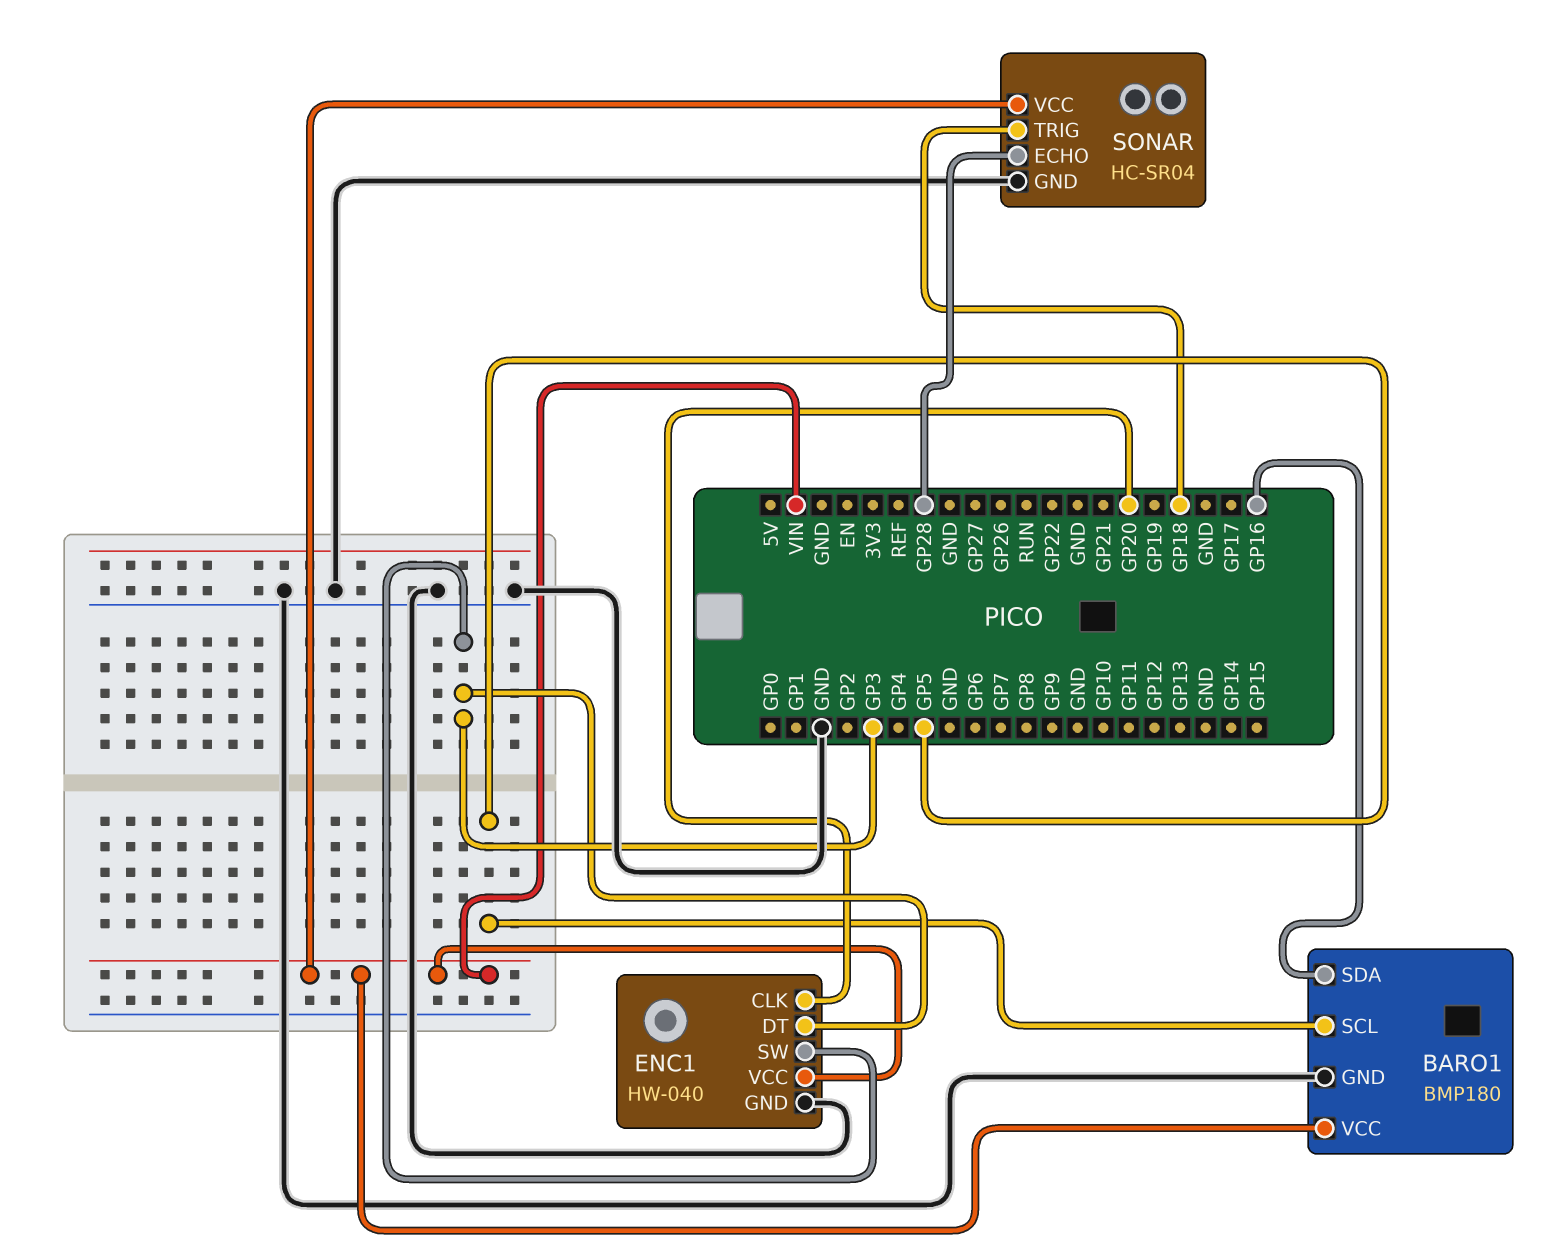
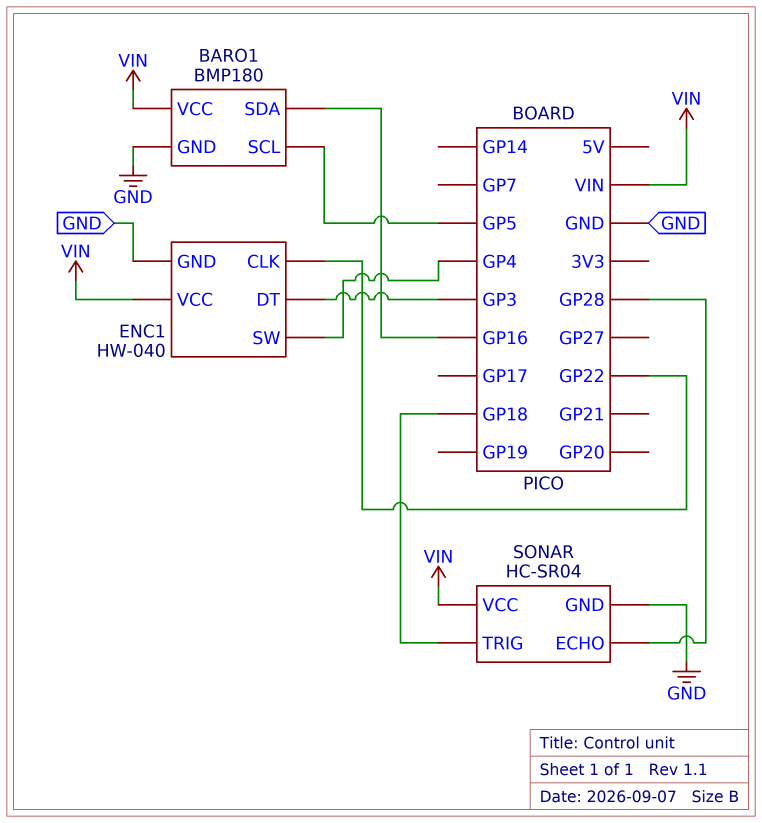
ENC1 pin CLK: GP20 -> GP22
ENC1 pin SW: GP3 -> GP4

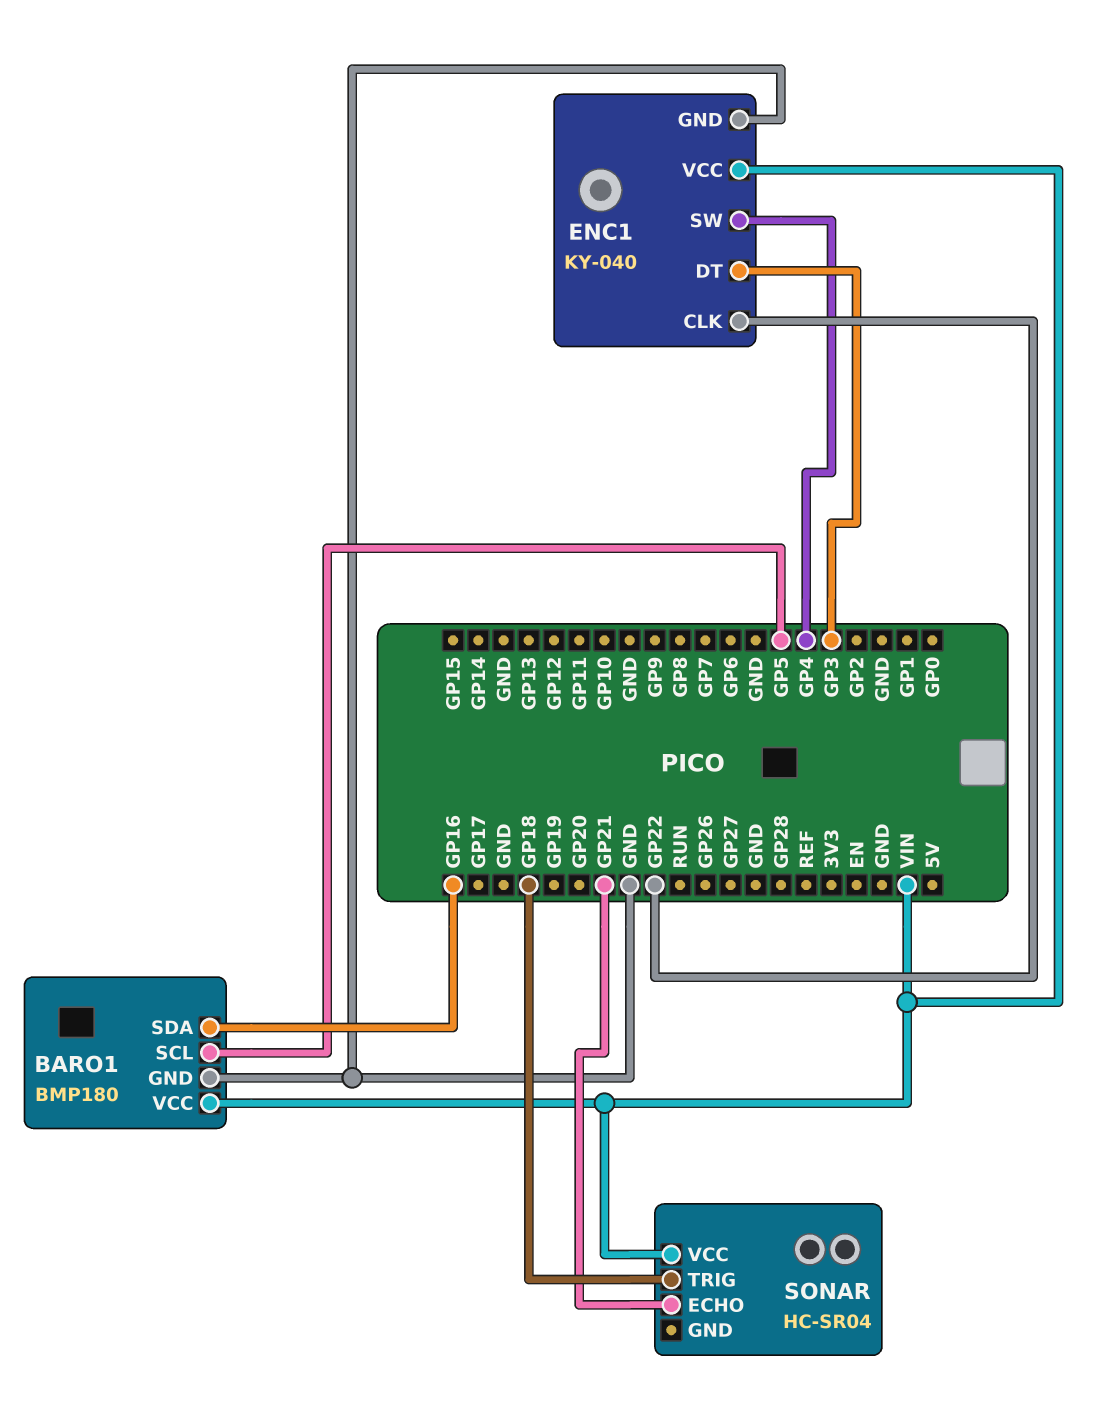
ENC1: HW-040 -> KY-040
SONAR pin ECHO: GP28 -> GP21
SONAR pin GND: GND -> none

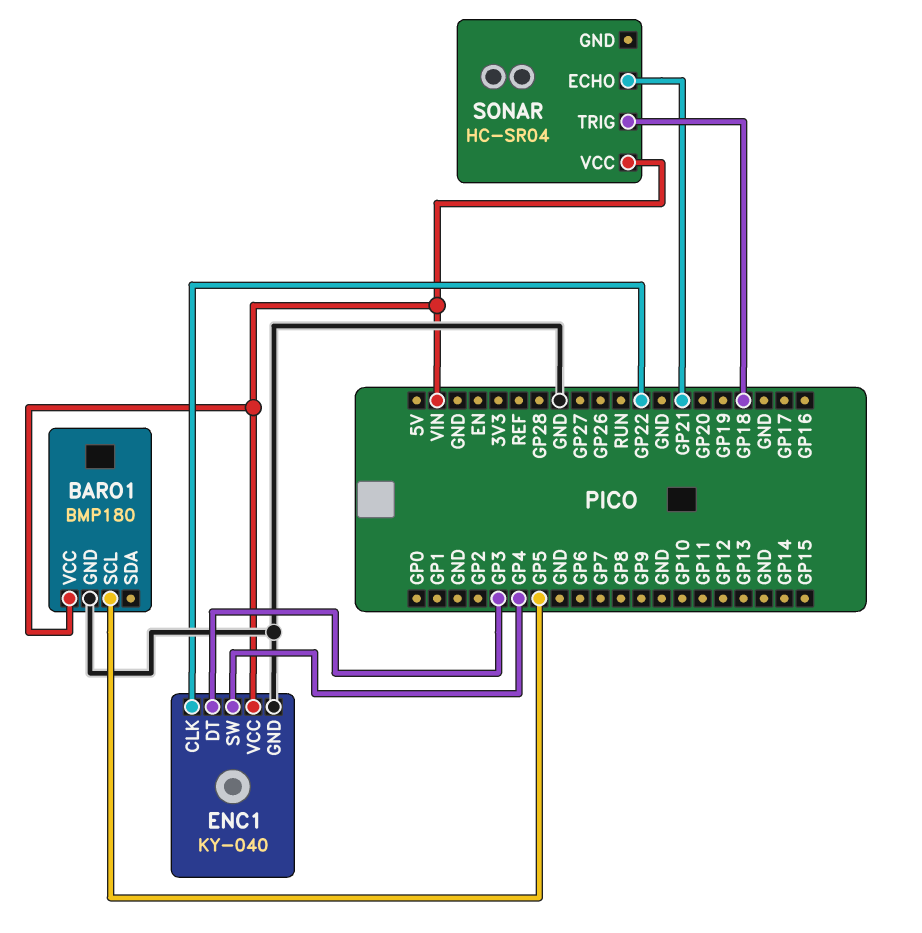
BARO1 pin SDA: GP16 -> none

